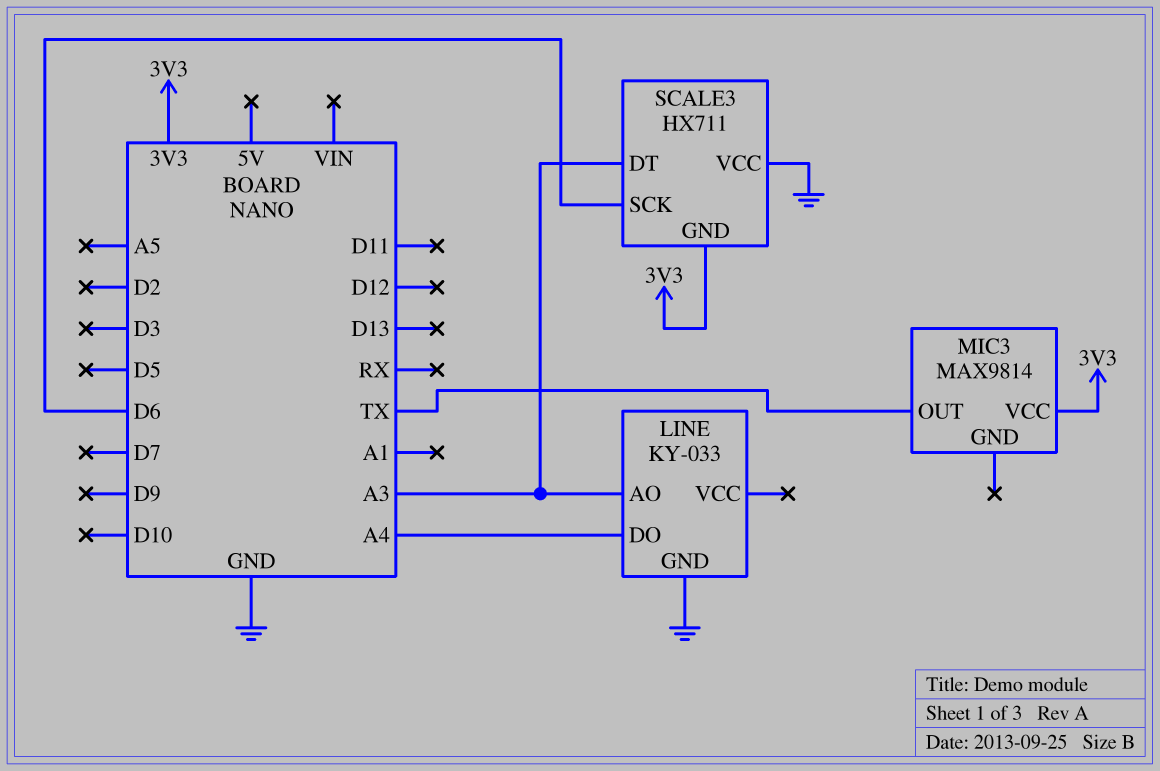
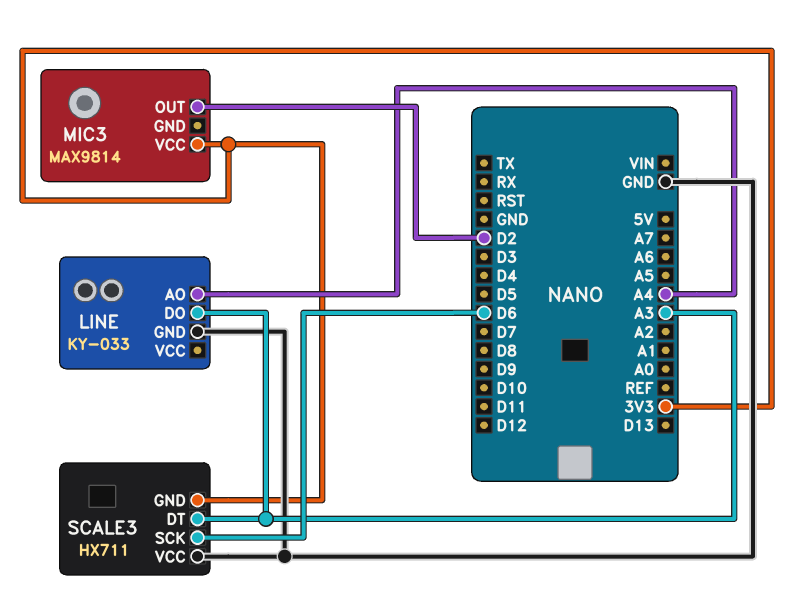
LINE pin AO: A3 -> A4
LINE pin DO: A4 -> A3
MIC3 pin OUT: TX -> D2

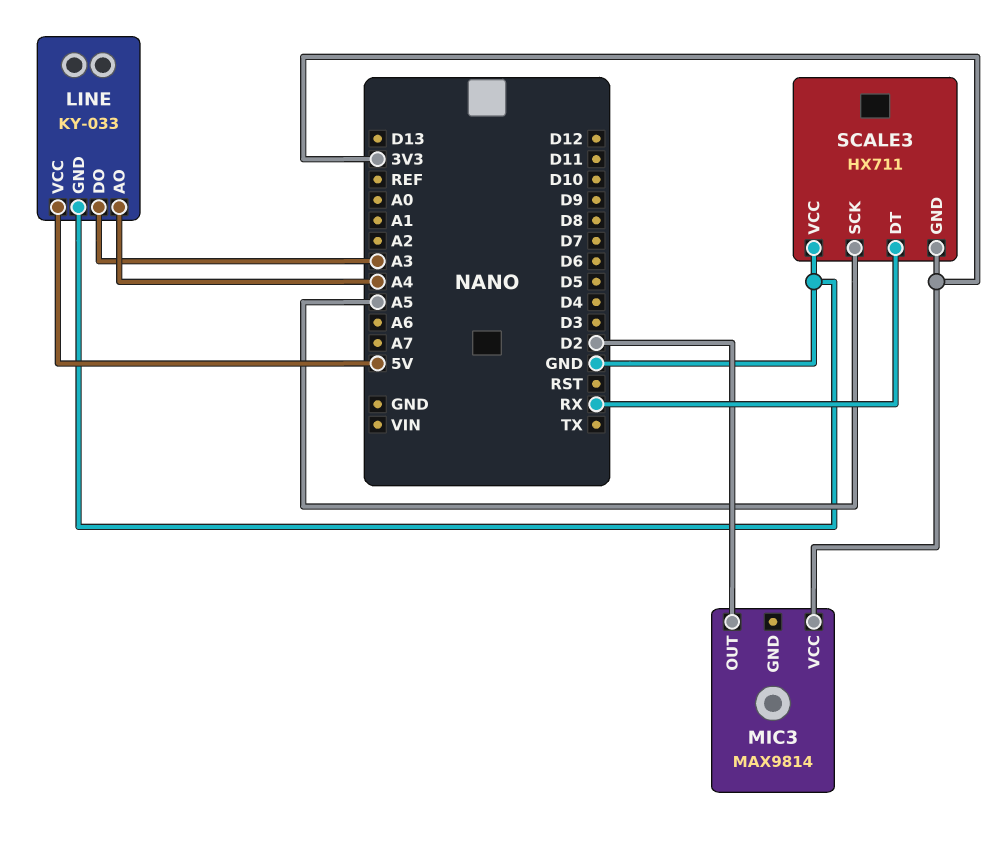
LINE pin VCC: none -> 5V
SCALE3 pin DT: A3 -> RX
SCALE3 pin SCK: D6 -> A5

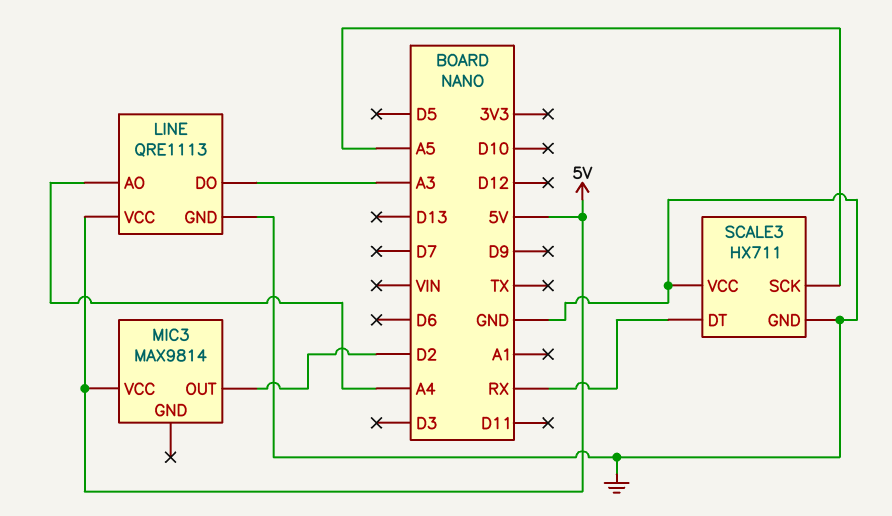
LINE: KY-033 -> QRE1113
MIC3 pin VCC: 3V3 -> 5V
SCALE3 pin GND: 3V3 -> GND

